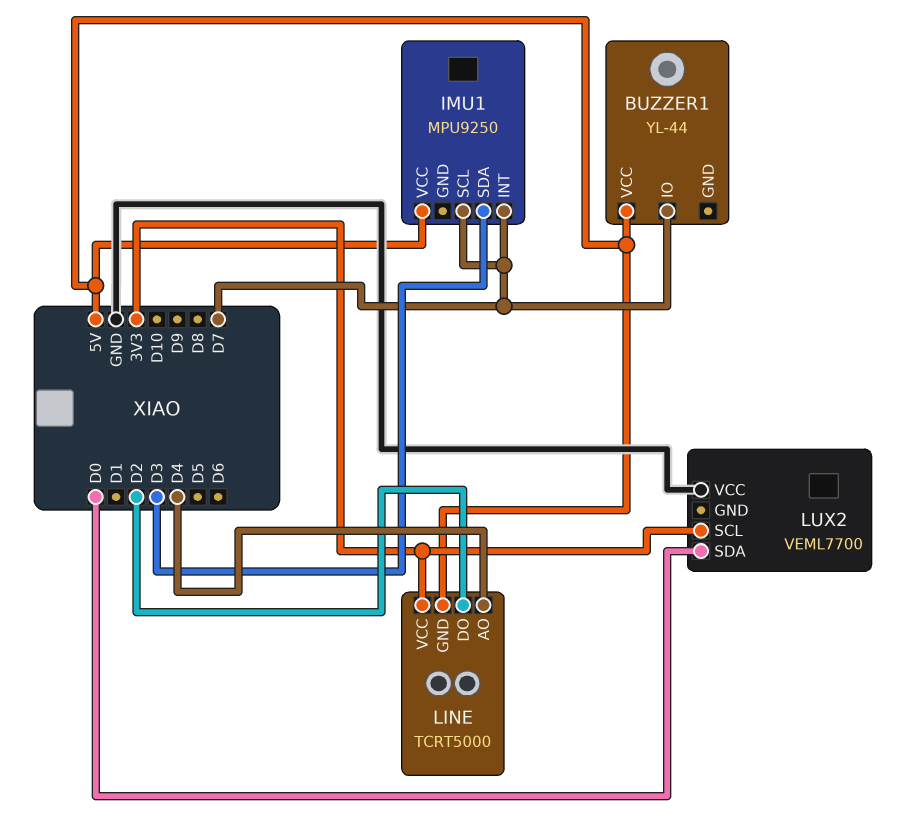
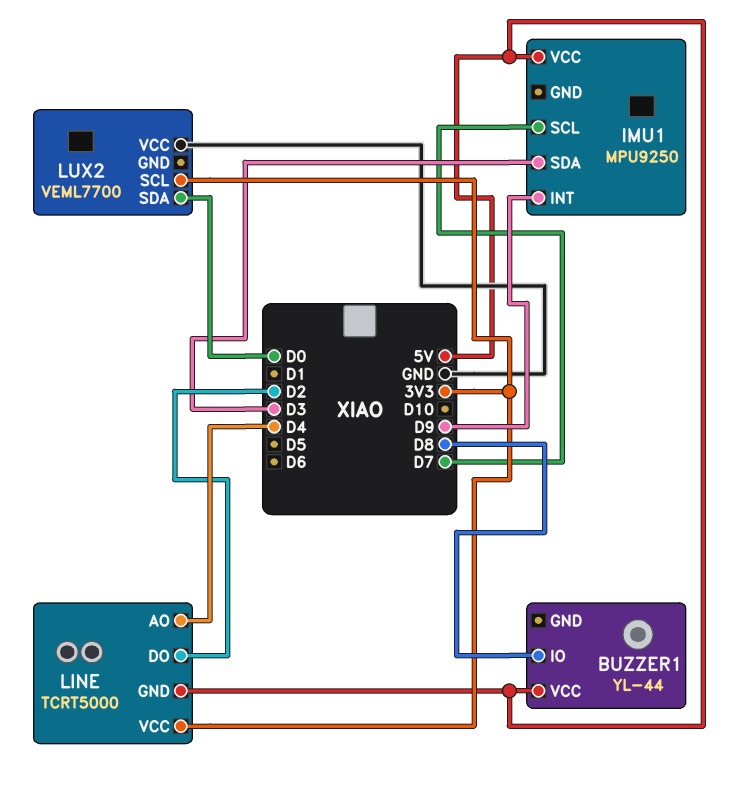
BUZZER1 pin IO: D7 -> D8
IMU1 pin INT: D7 -> D9

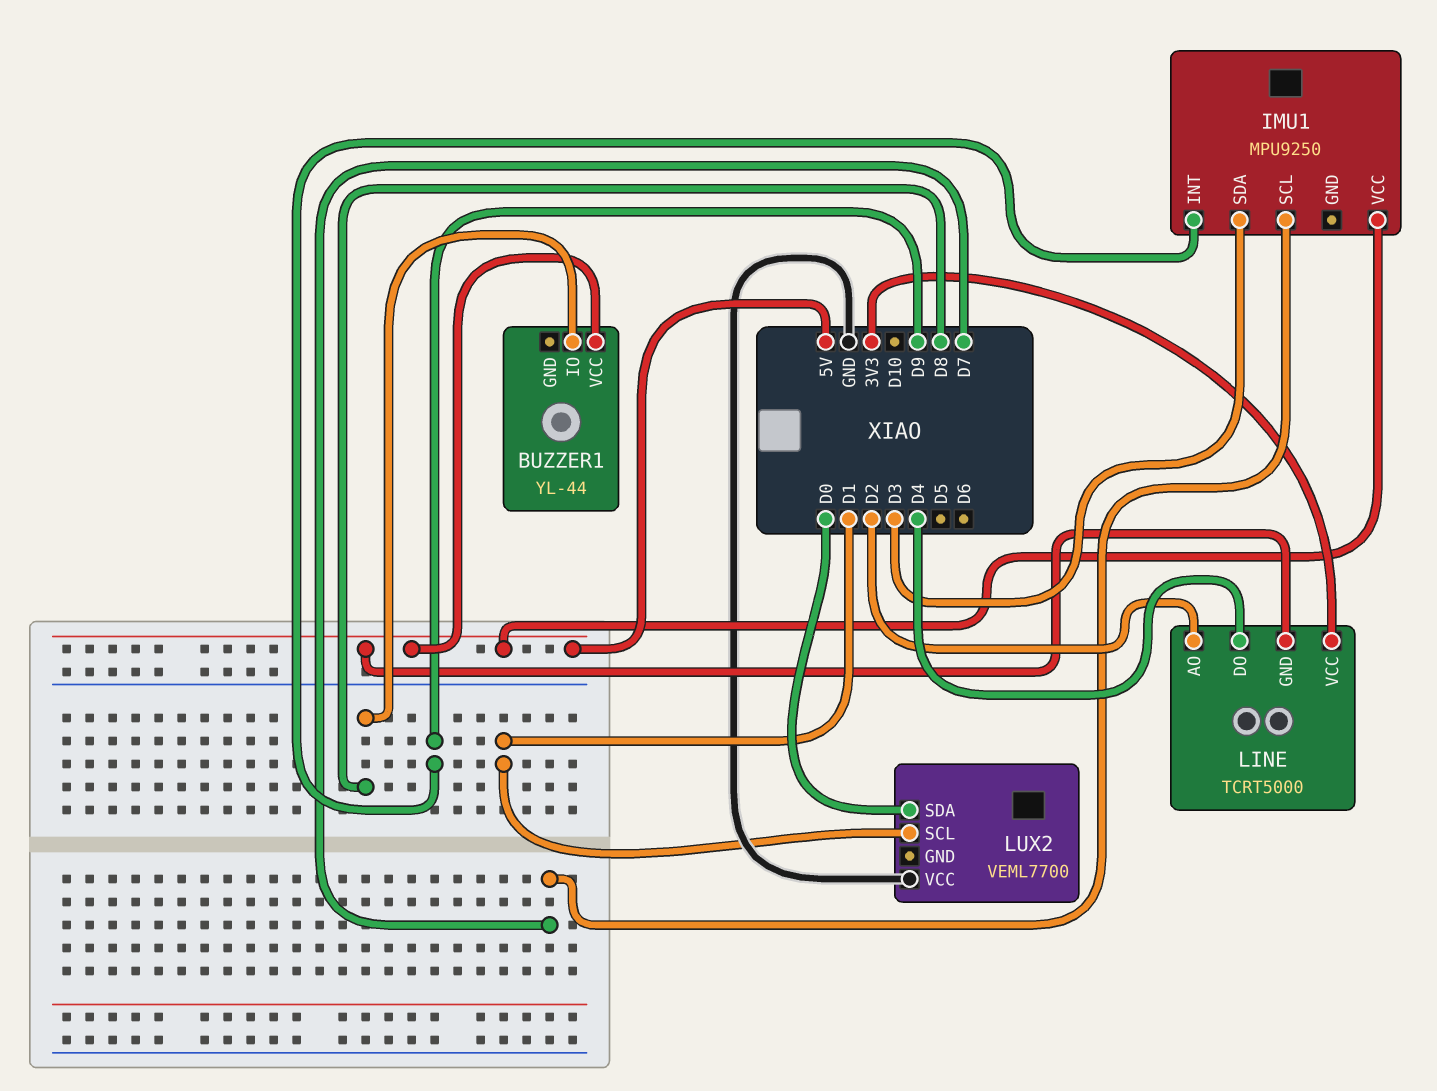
LINE pin AO: D4 -> D2
LINE pin DO: D2 -> D4
LUX2 pin SCL: 3V3 -> D1

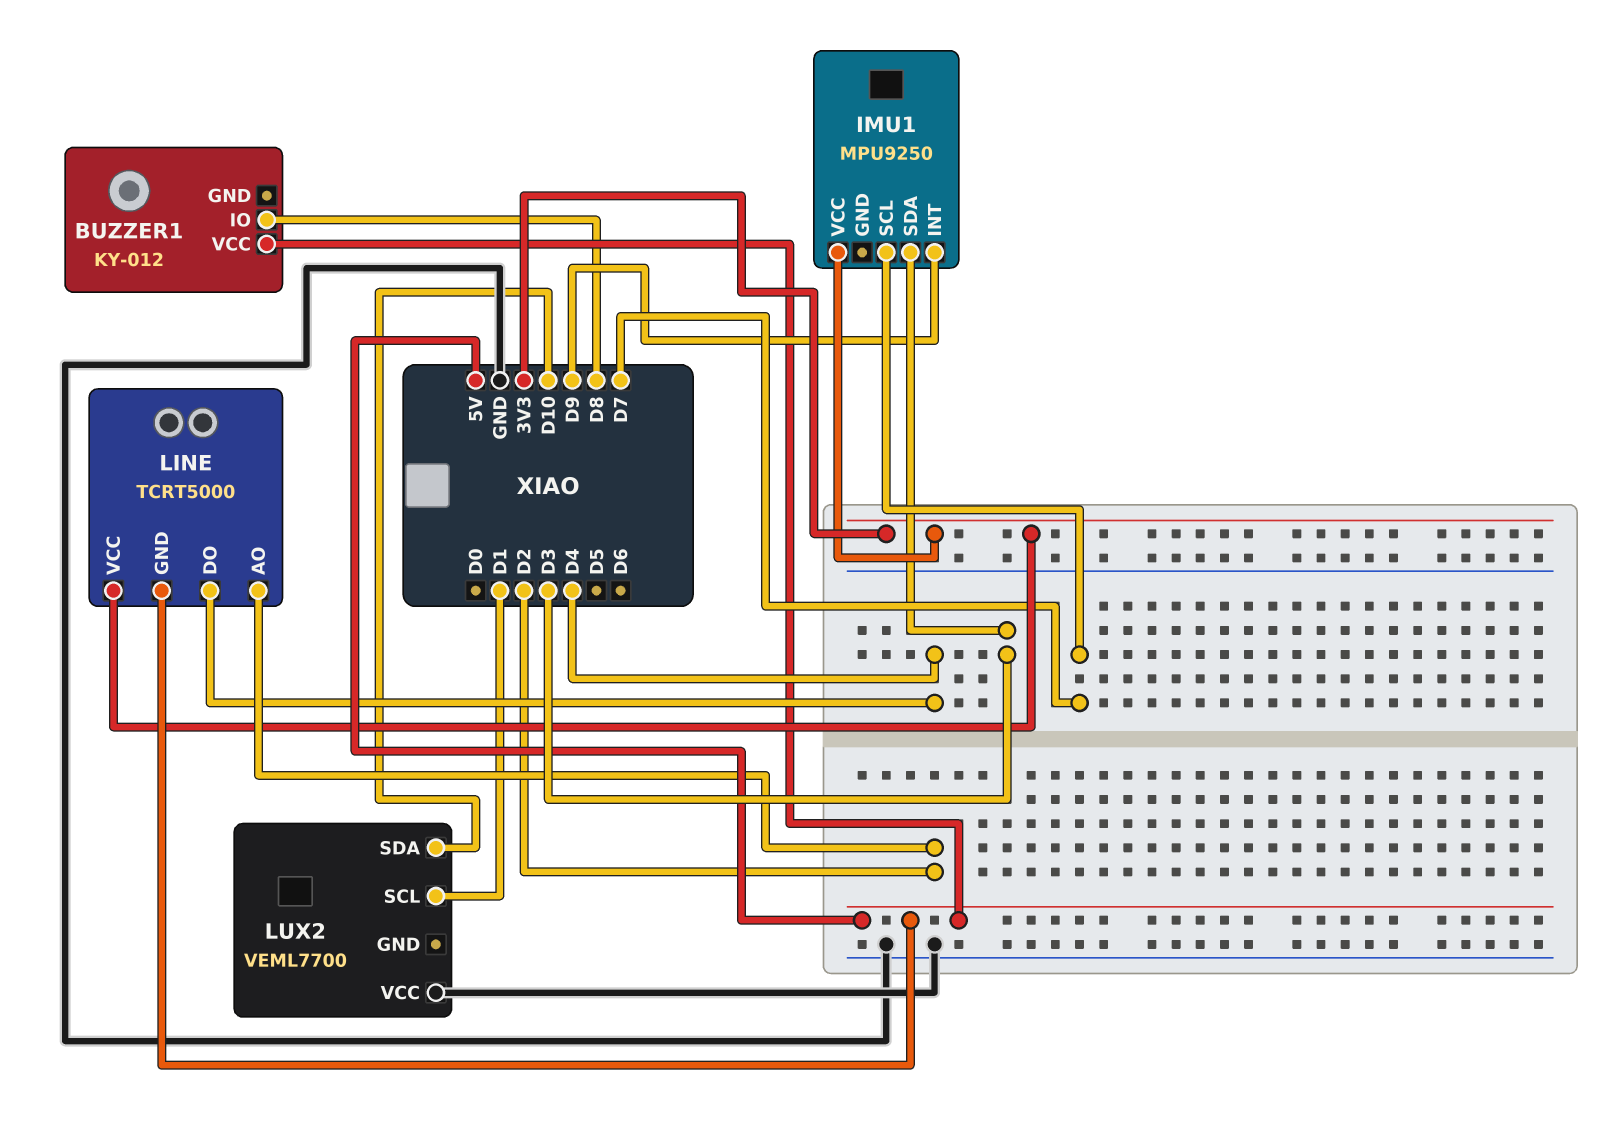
BUZZER1: YL-44 -> KY-012
IMU1 pin VCC: 5V -> 3V3
LUX2 pin SDA: D0 -> D10

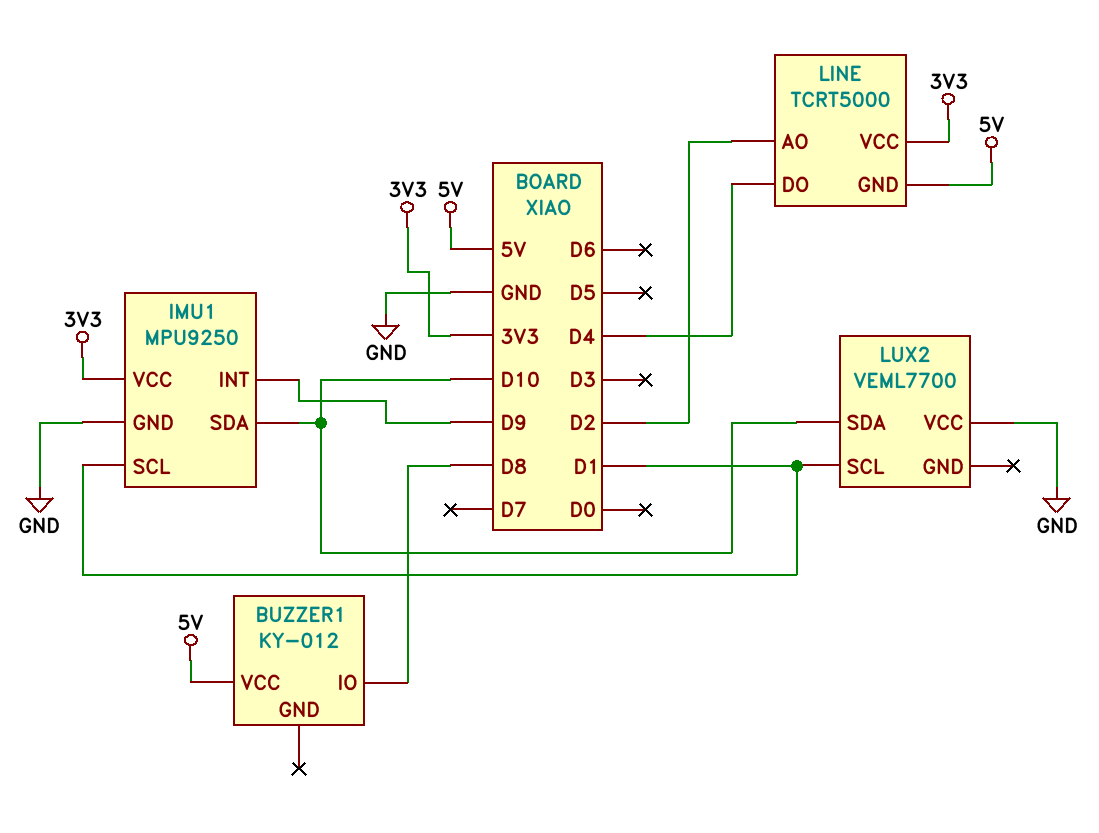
IMU1 pin GND: none -> GND
IMU1 pin SCL: D7 -> D1
IMU1 pin SDA: D3 -> D10

